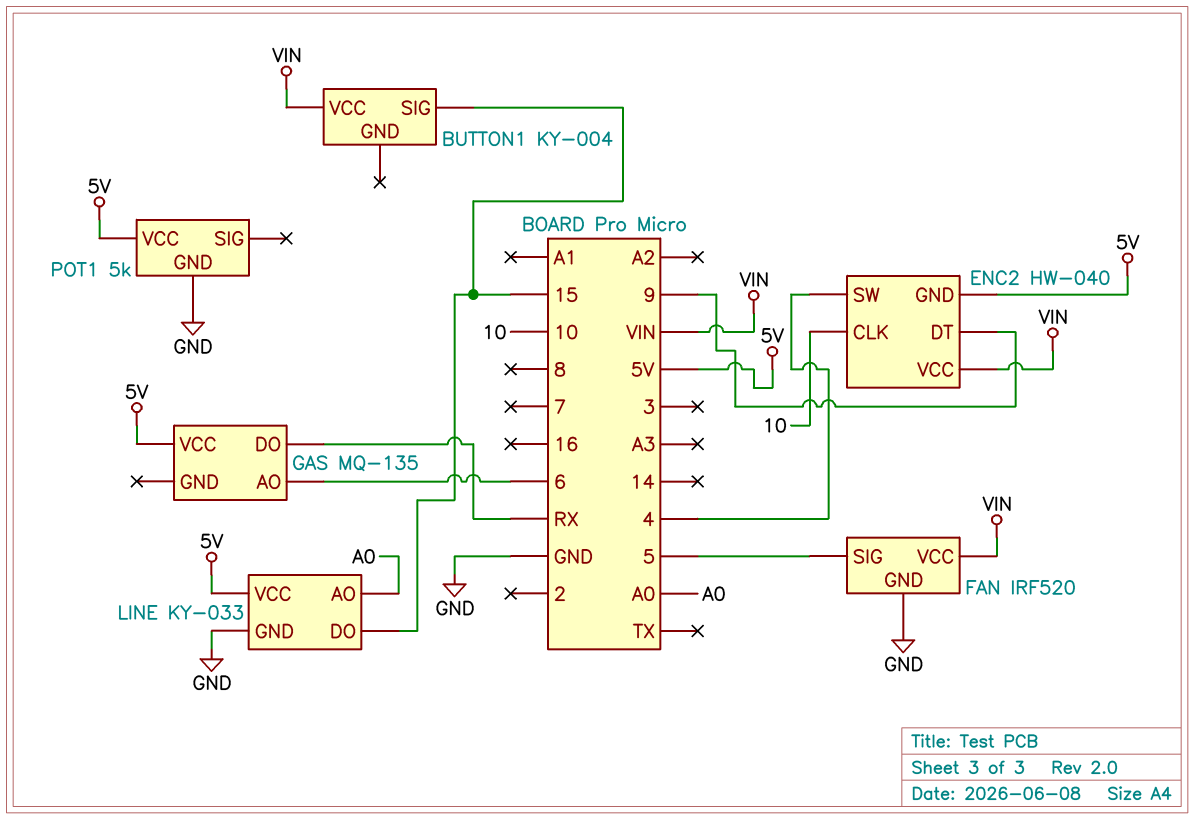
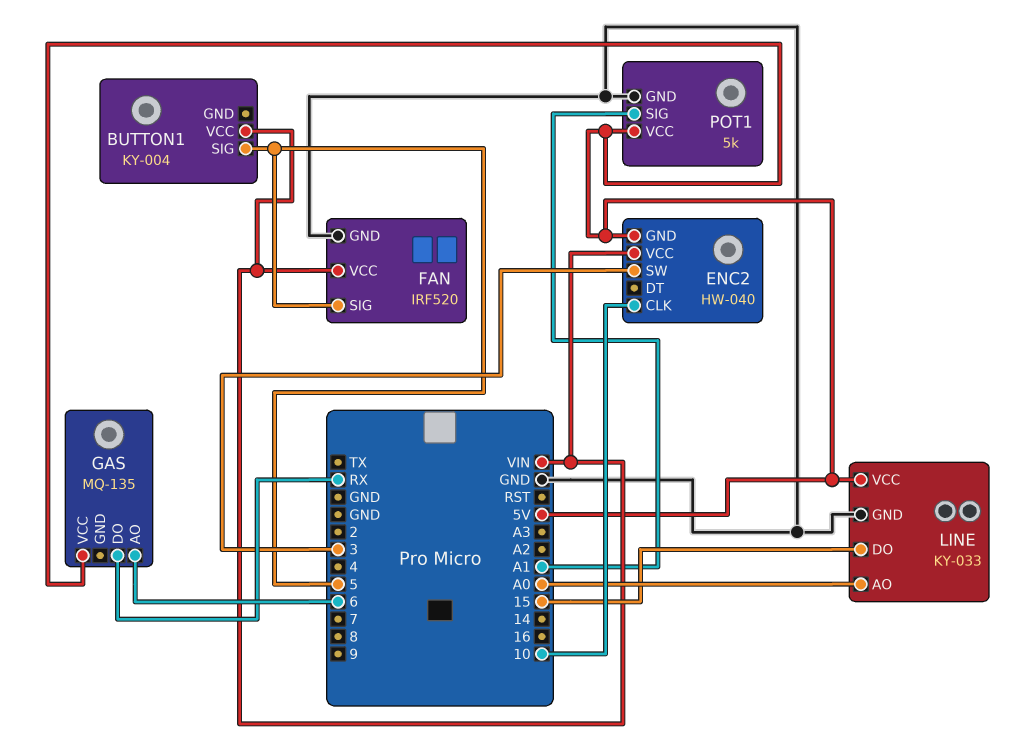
BUTTON1 pin SIG: 15 -> 5
ENC2 pin DT: 9 -> none
ENC2 pin SW: 4 -> 3
POT1 pin SIG: none -> A1

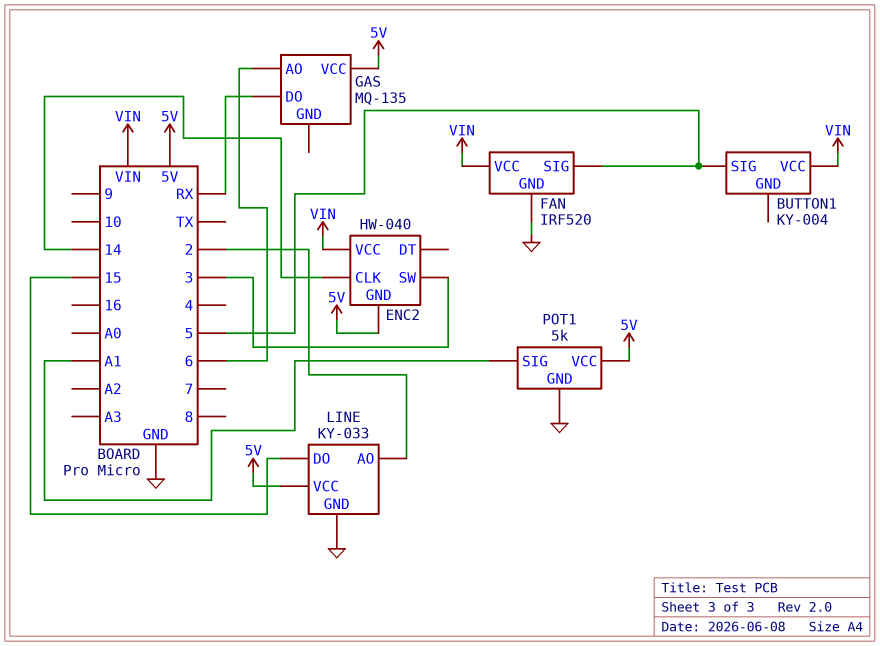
ENC2 pin CLK: 10 -> 14
LINE pin AO: A0 -> 2

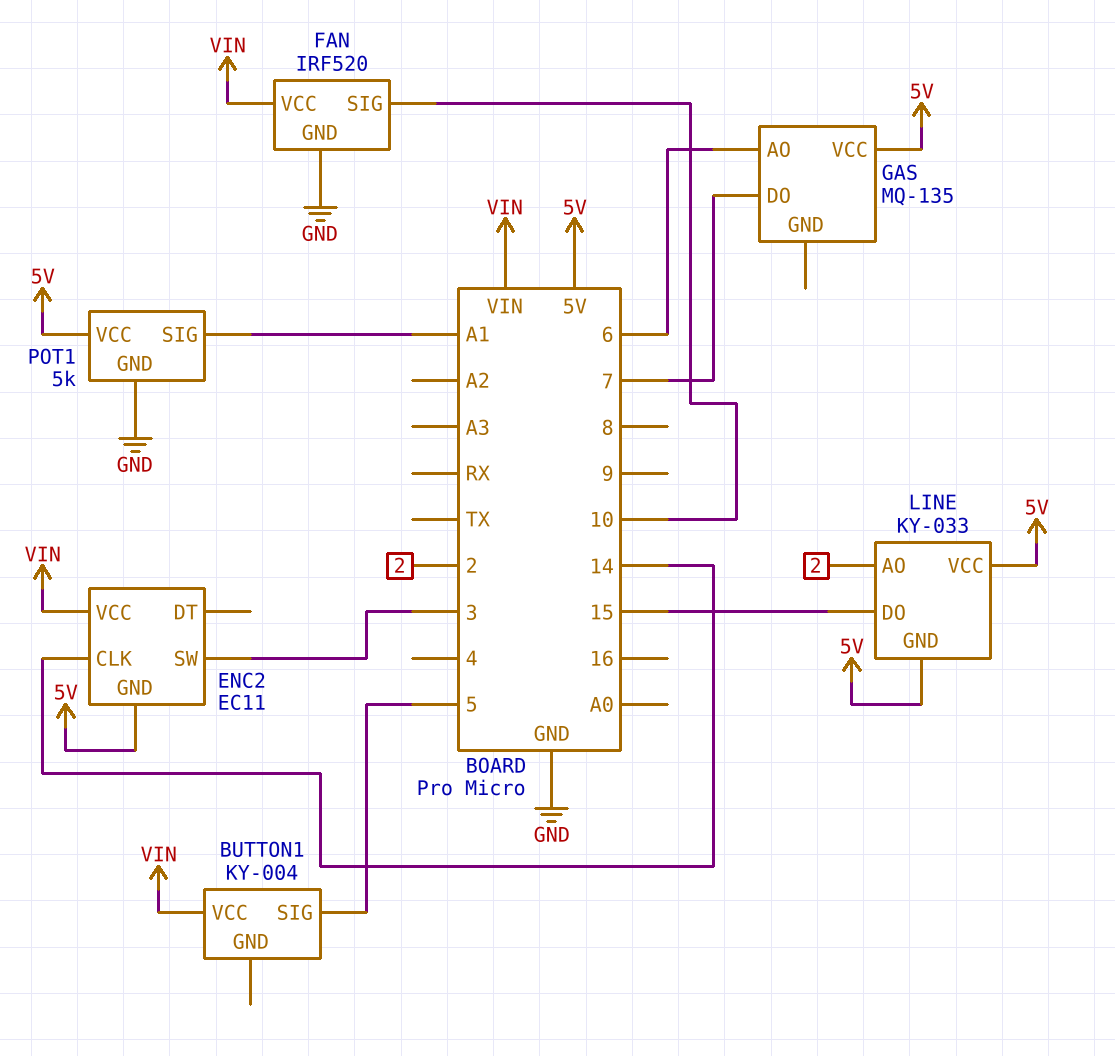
ENC2: HW-040 -> EC11
FAN pin SIG: 5 -> 10
GAS pin DO: RX -> 7
LINE pin GND: GND -> 5V

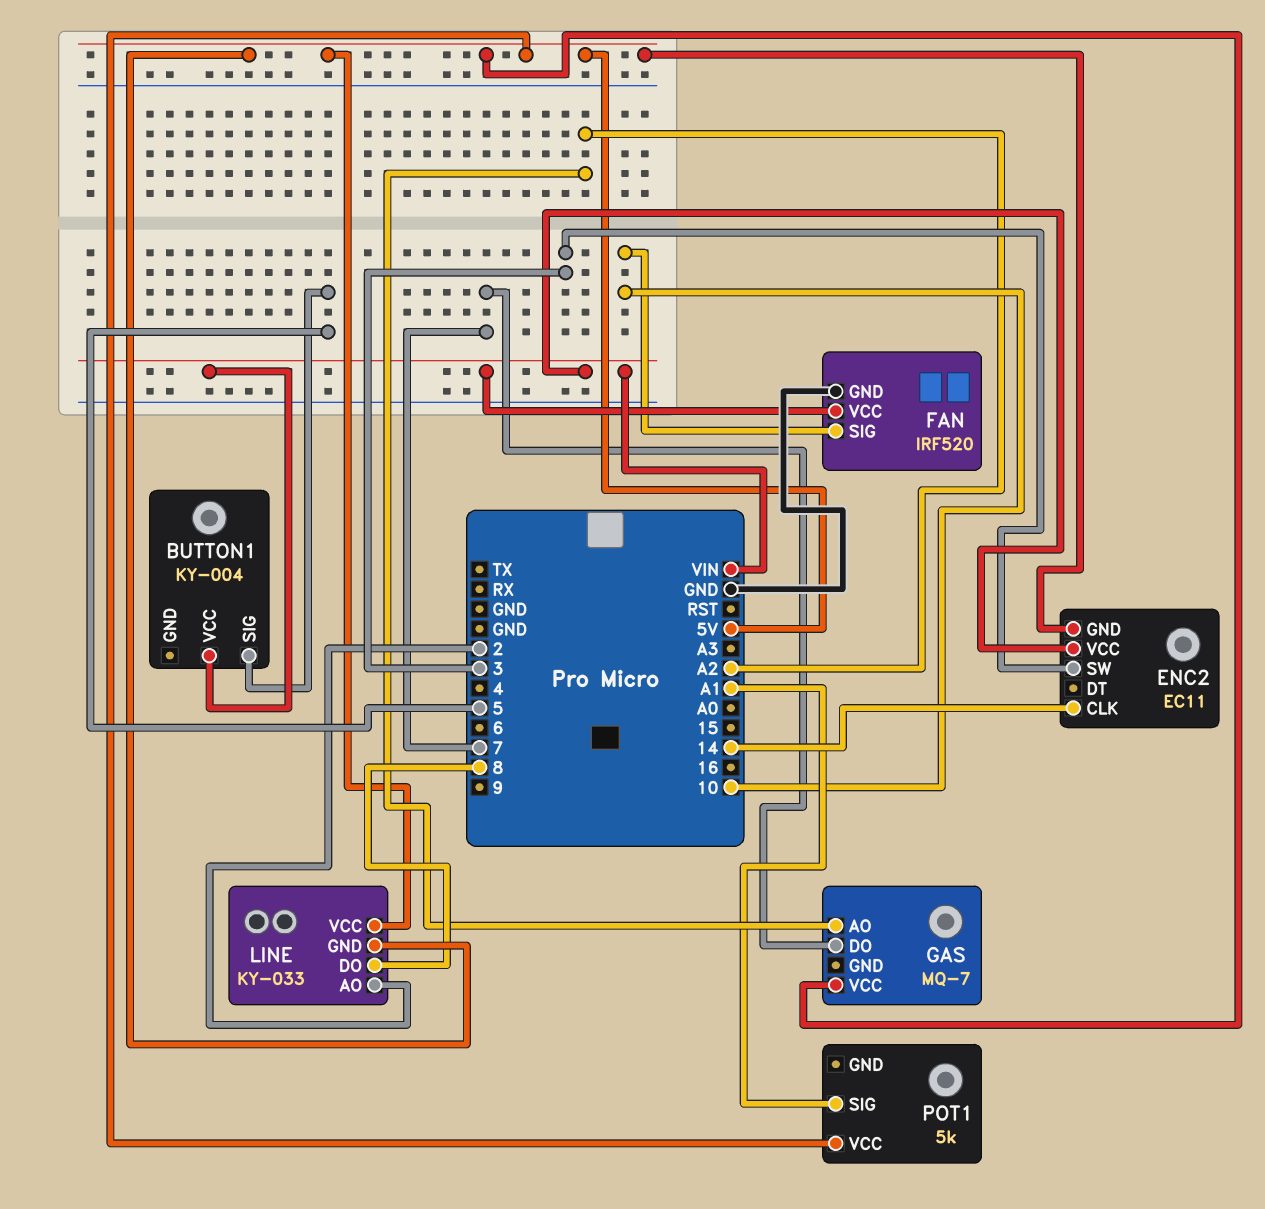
GAS: MQ-135 -> MQ-7
GAS pin AO: 6 -> A2
LINE pin DO: 15 -> 8
POT1 pin GND: GND -> none

